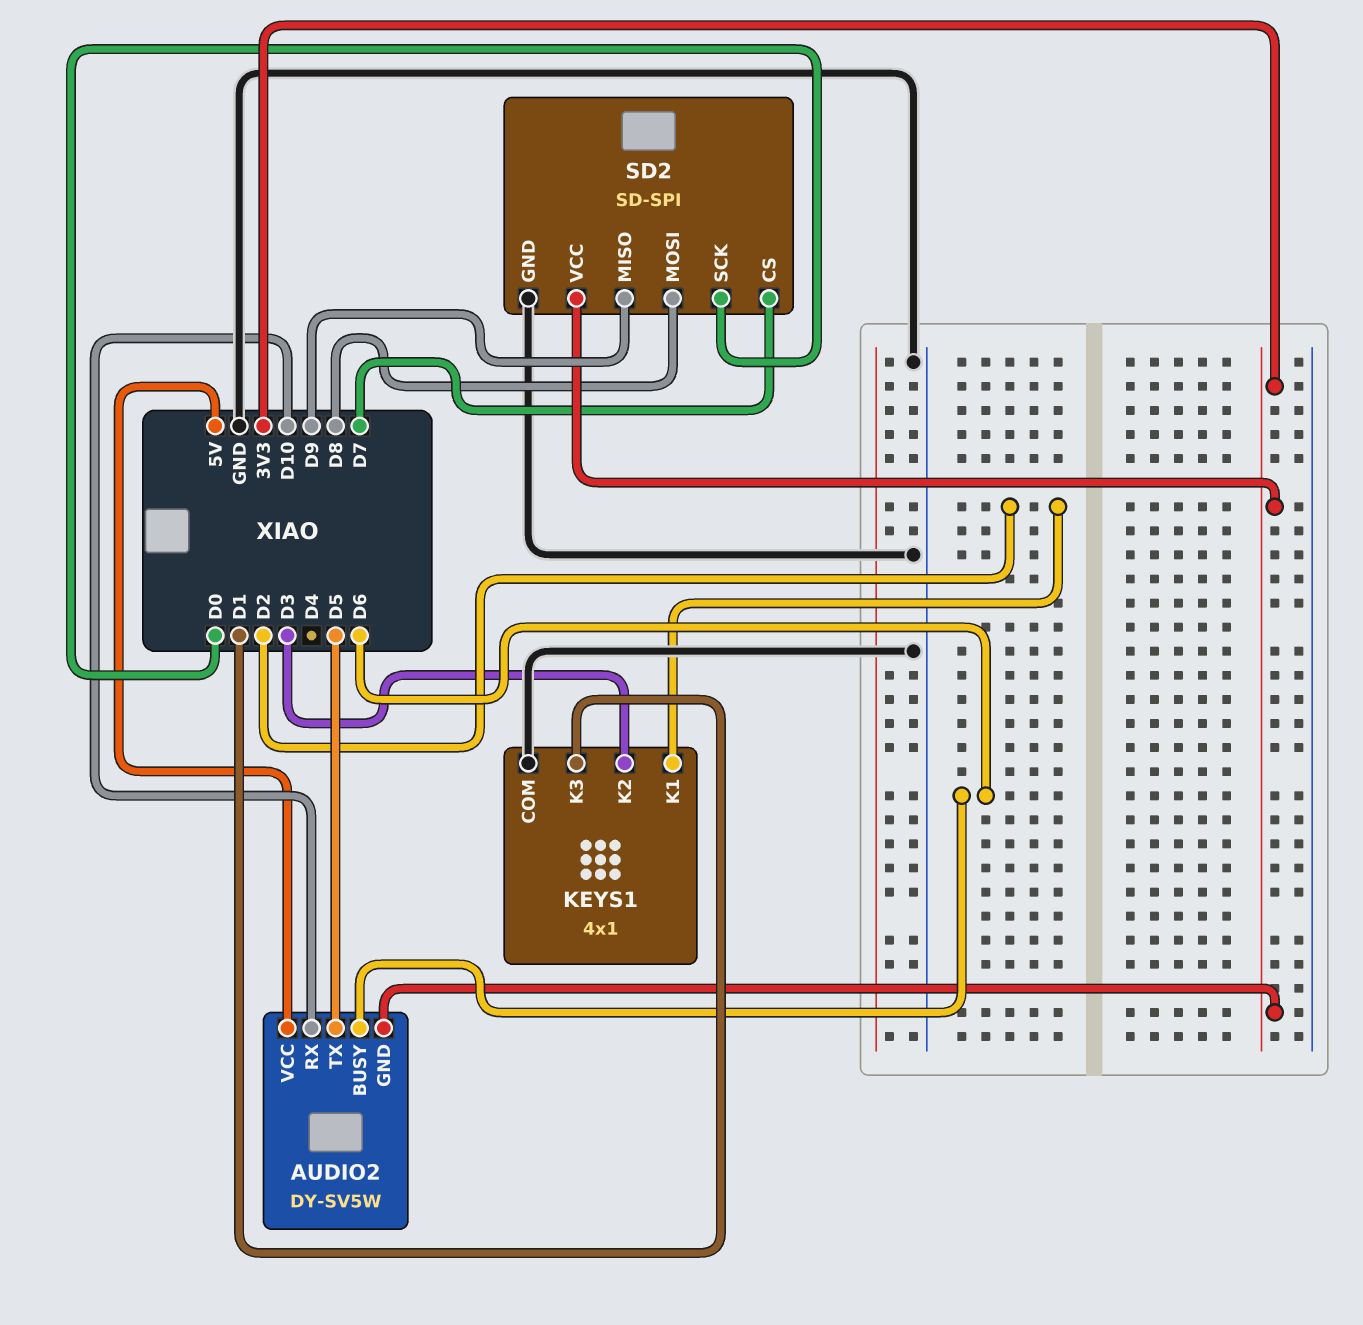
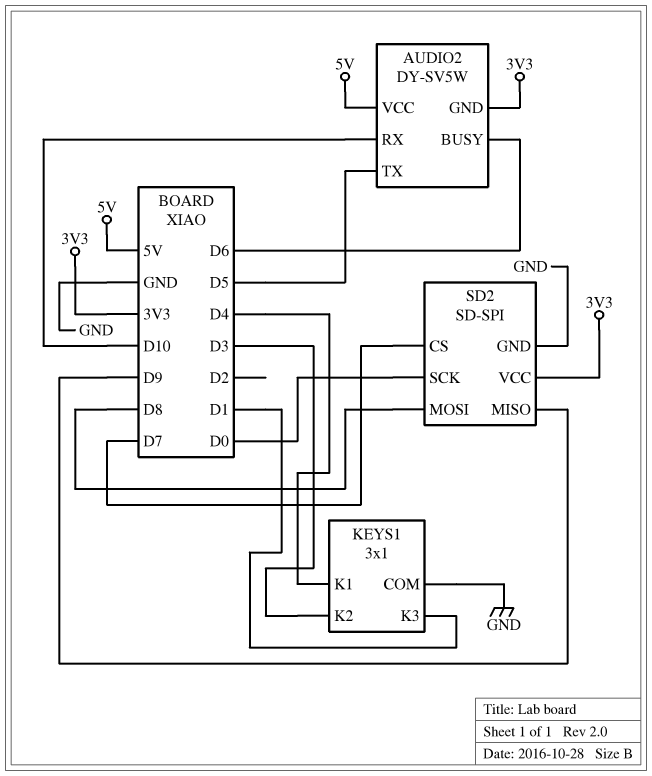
KEYS1: 4x1 -> 3x1
KEYS1 pin K1: D2 -> D4

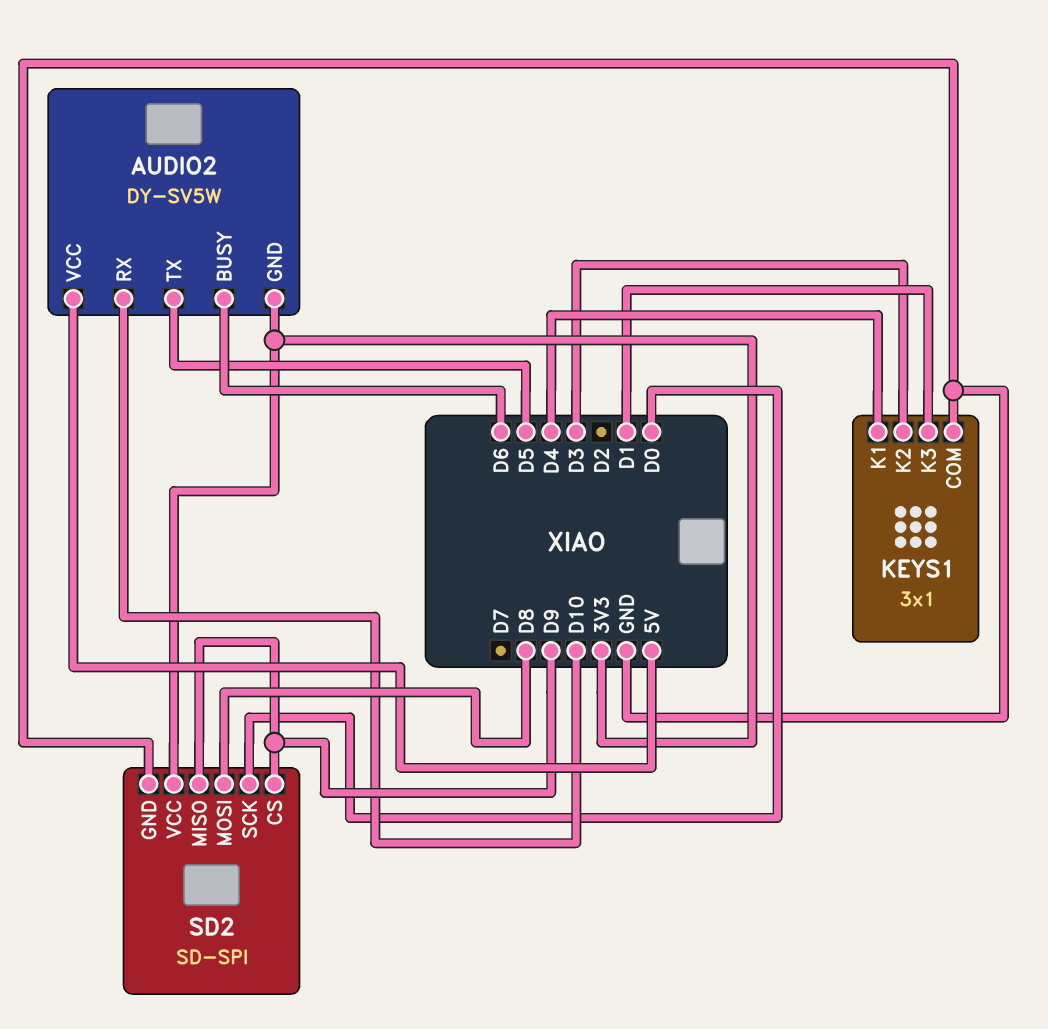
SD2 pin CS: D7 -> D9

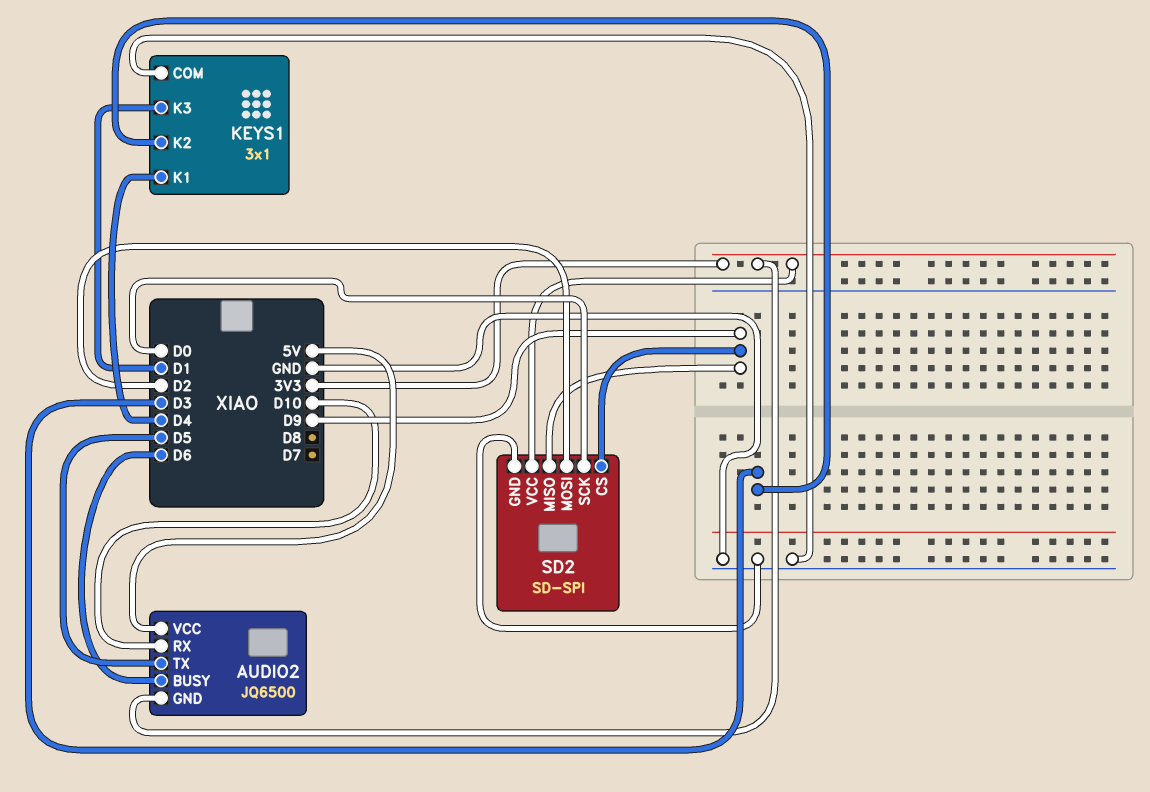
AUDIO2: DY-SV5W -> JQ6500
SD2 pin MOSI: D8 -> D2

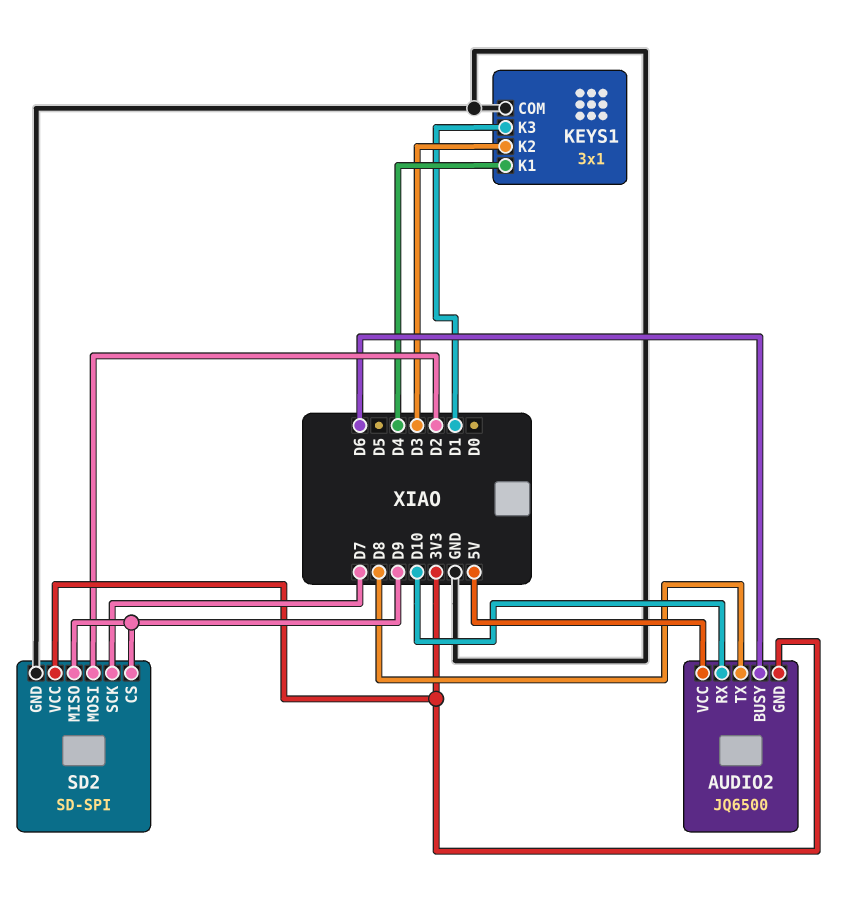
AUDIO2 pin TX: D5 -> D8
SD2 pin SCK: D0 -> D7

